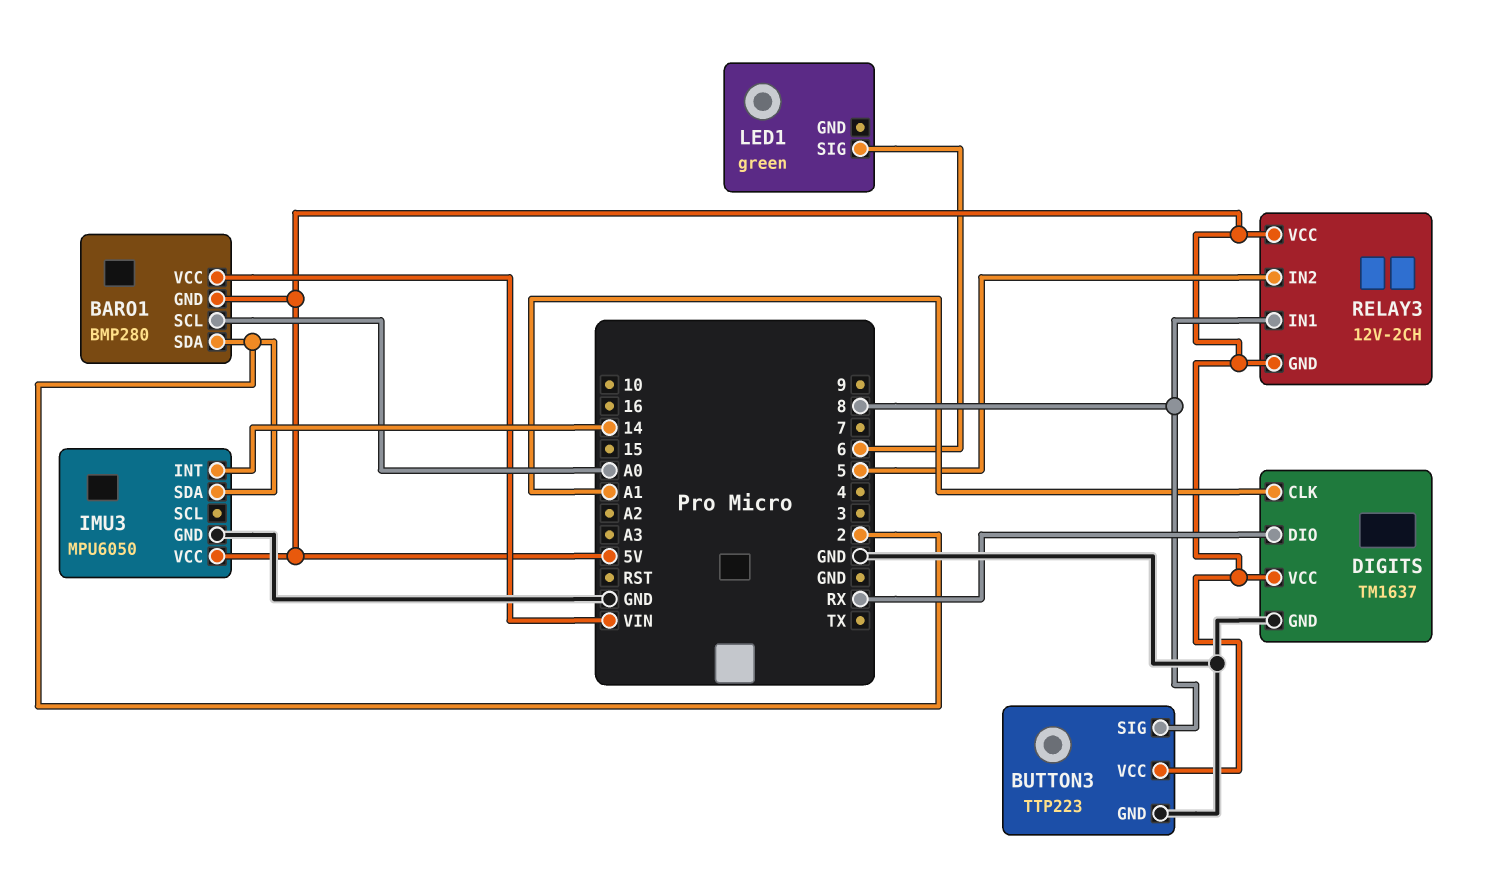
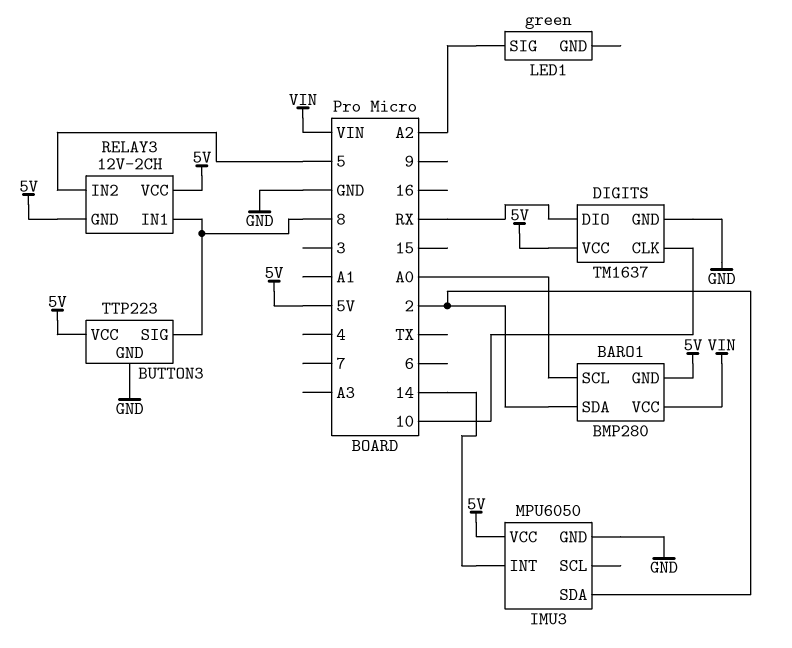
DIGITS pin CLK: A1 -> 10
LED1 pin SIG: 6 -> A2

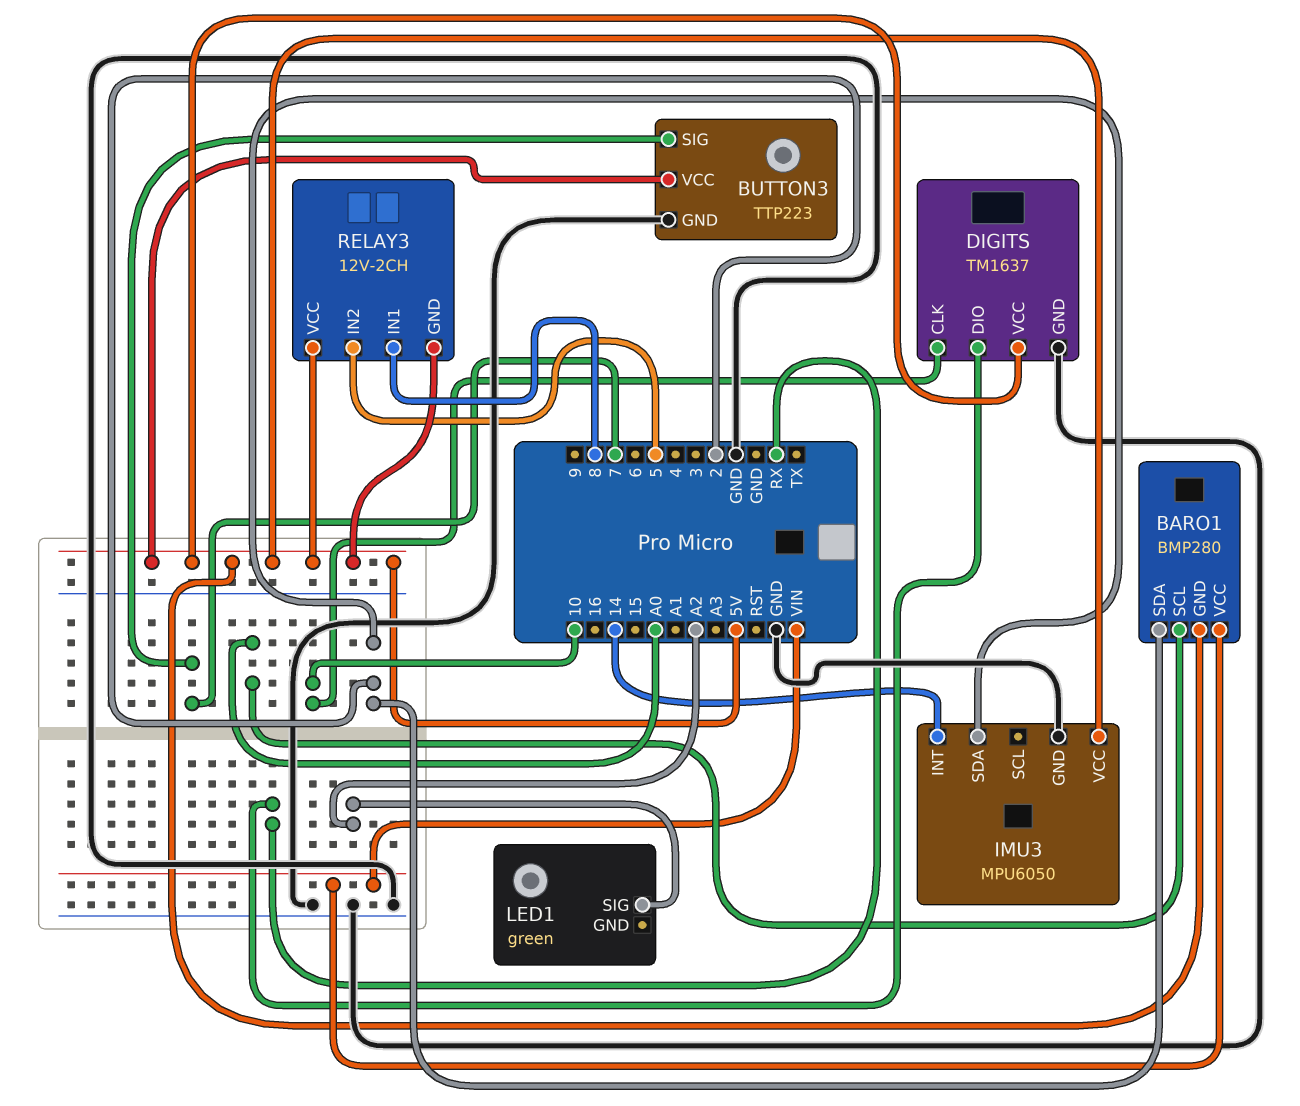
BUTTON3 pin SIG: 8 -> 7

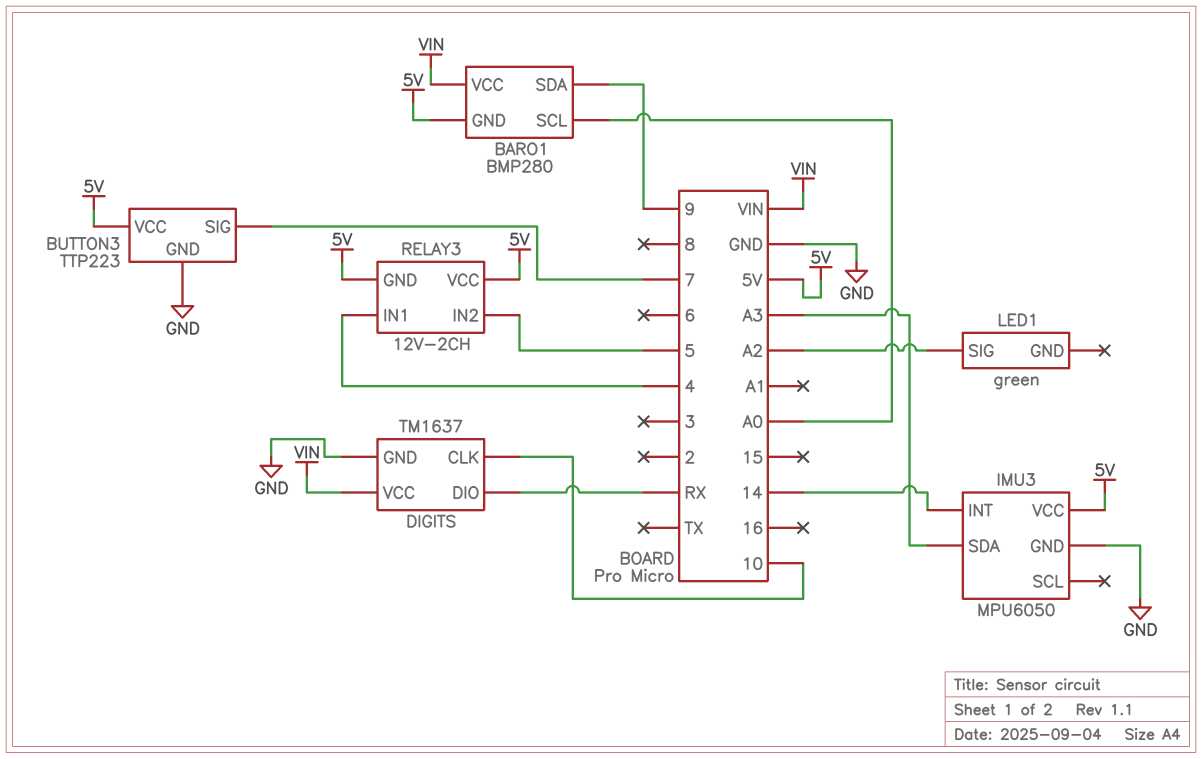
BARO1 pin SDA: 2 -> 9
DIGITS pin VCC: 5V -> VIN
IMU3 pin SDA: 2 -> A3
RELAY3 pin IN1: 8 -> 4

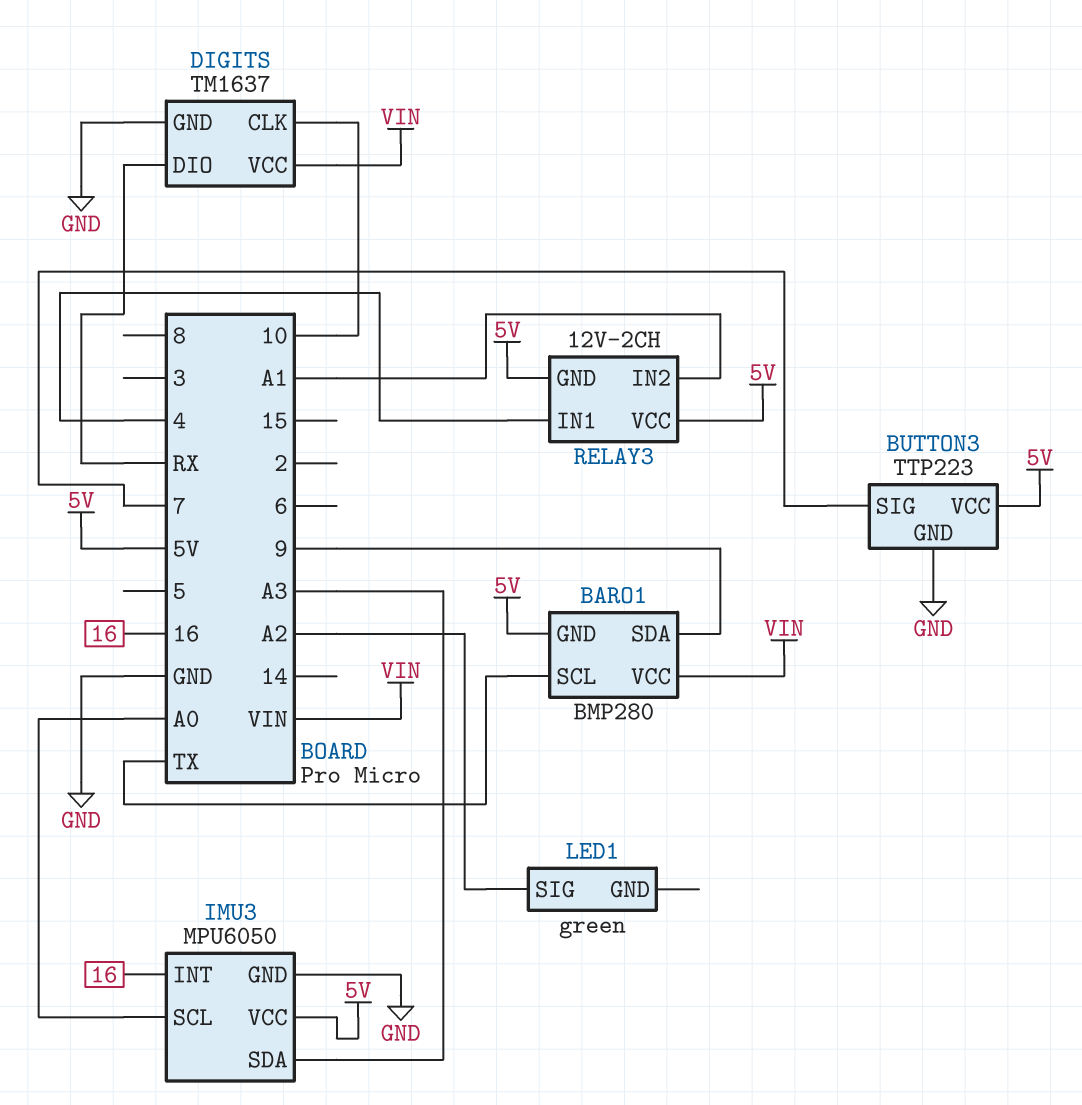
BARO1 pin SCL: A0 -> TX
IMU3 pin INT: 14 -> 16
IMU3 pin SCL: none -> A0
RELAY3 pin IN2: 5 -> A1

